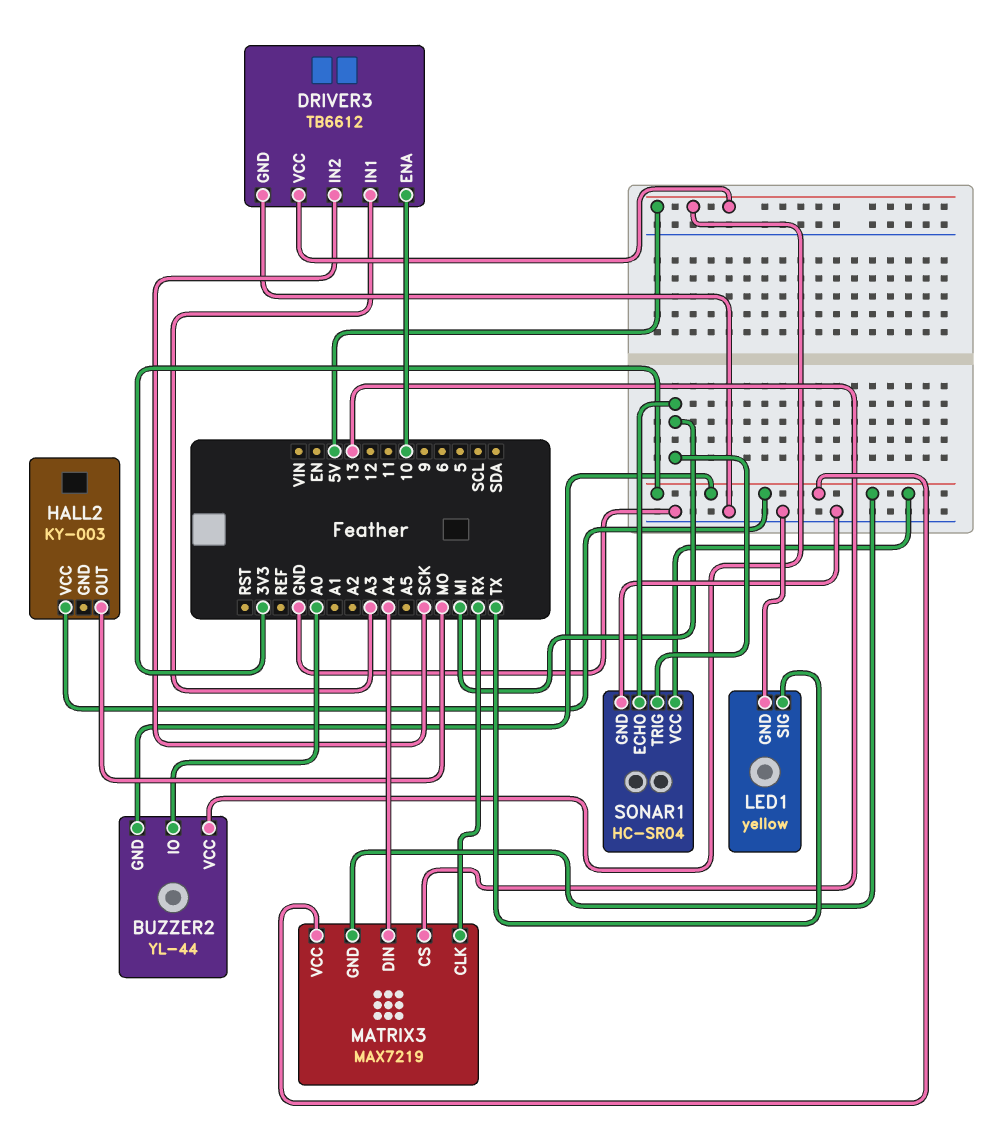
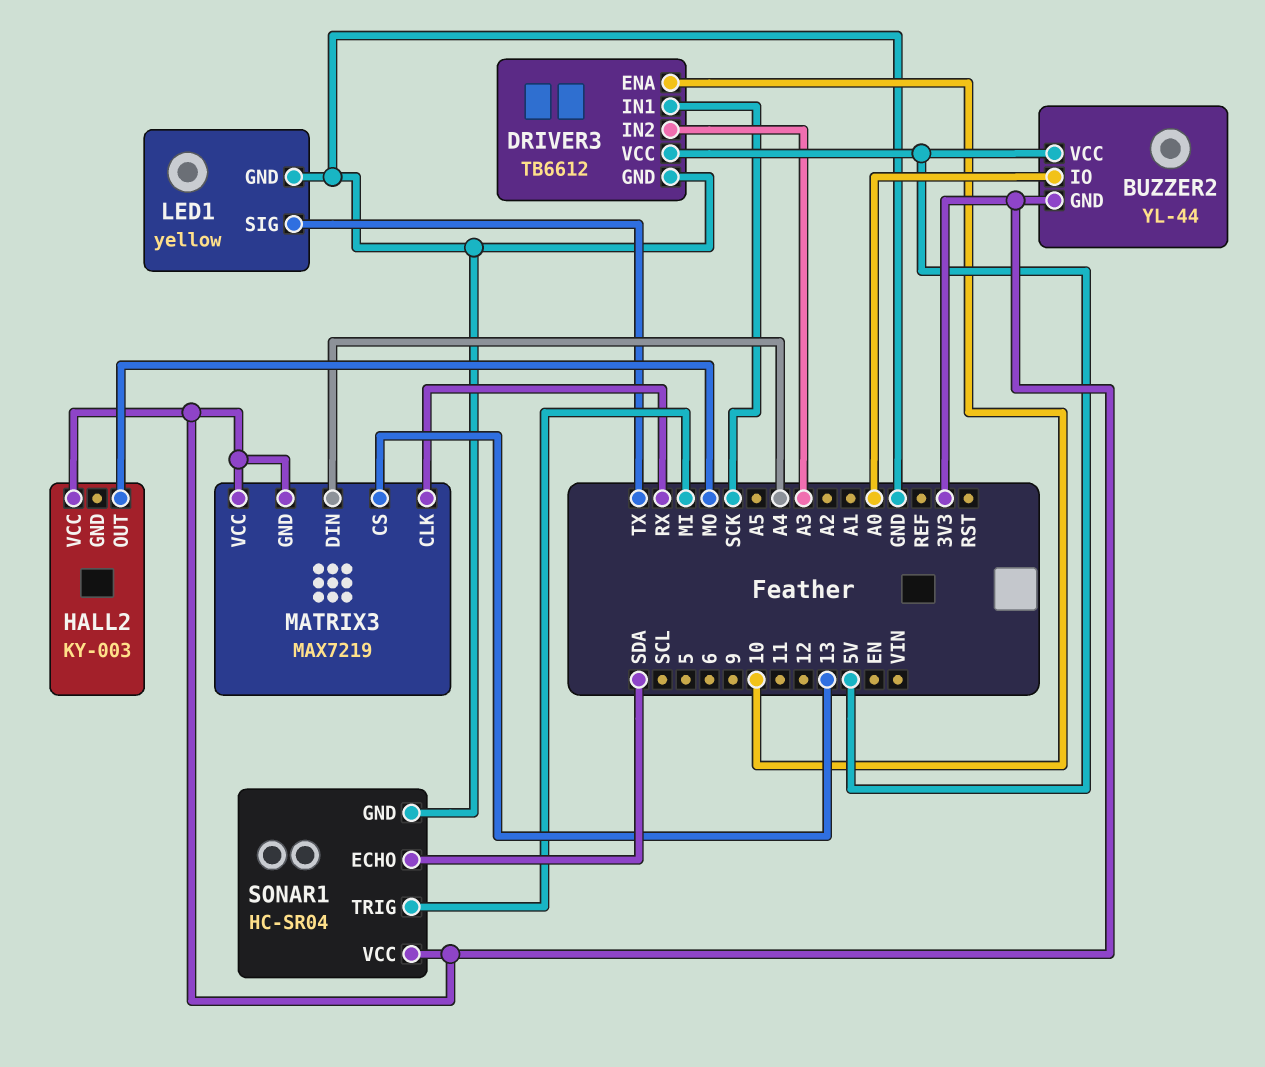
DRIVER3 pin IN1: A3 -> SCK
DRIVER3 pin IN2: SCK -> A3
SONAR1 pin ECHO: MI -> SDA

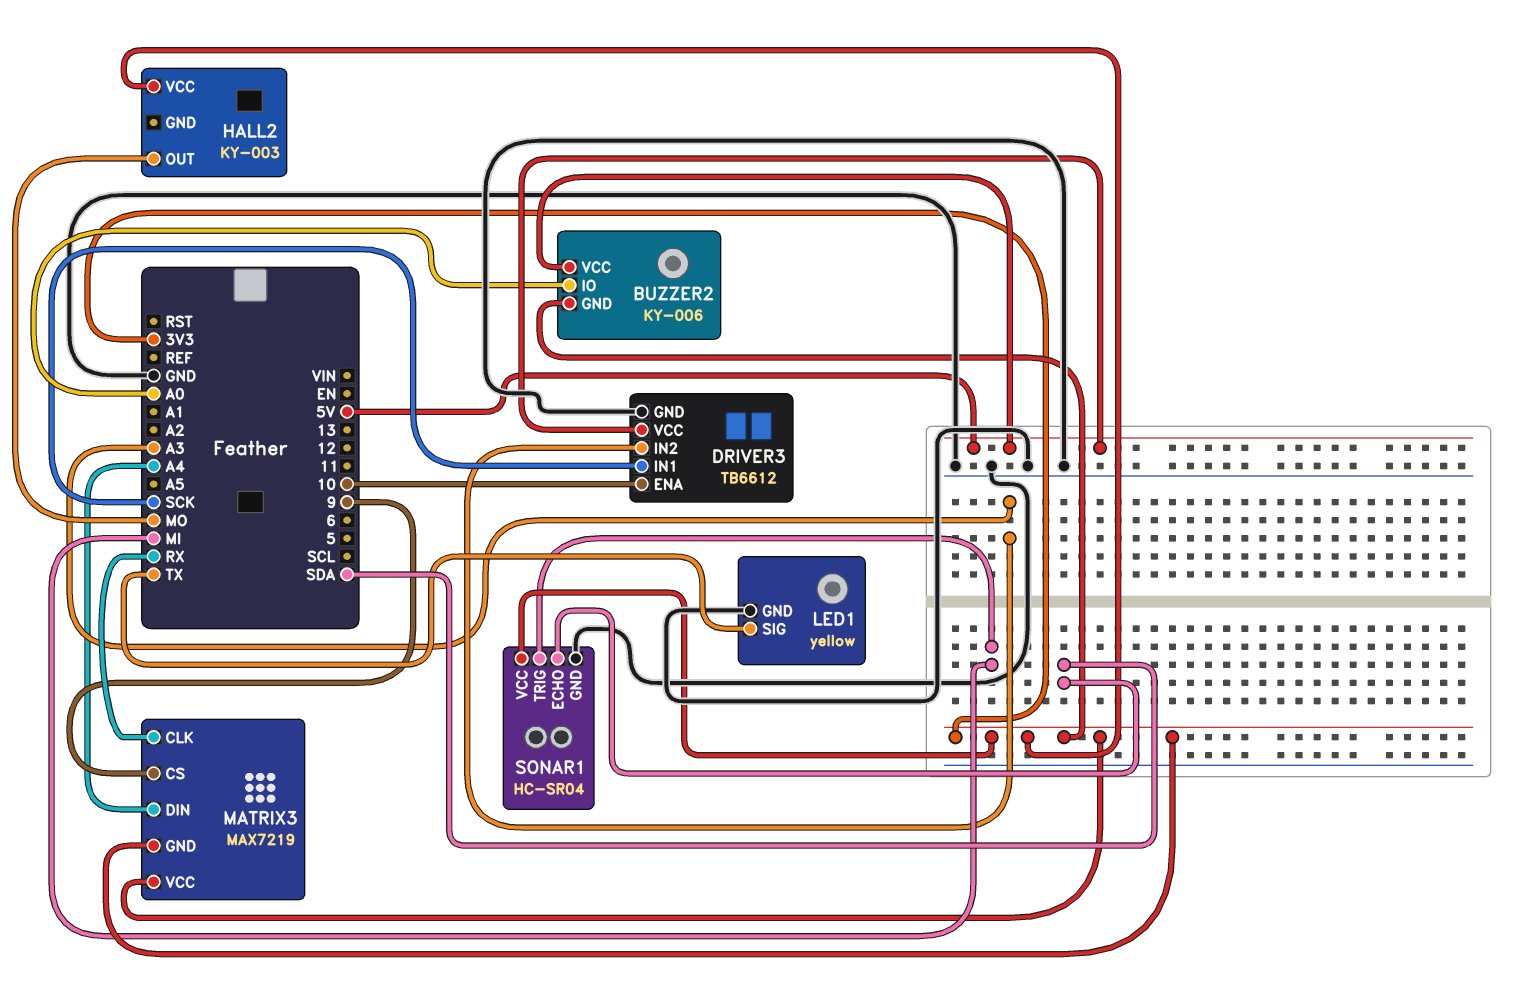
BUZZER2: YL-44 -> KY-006
MATRIX3 pin CS: 13 -> 9

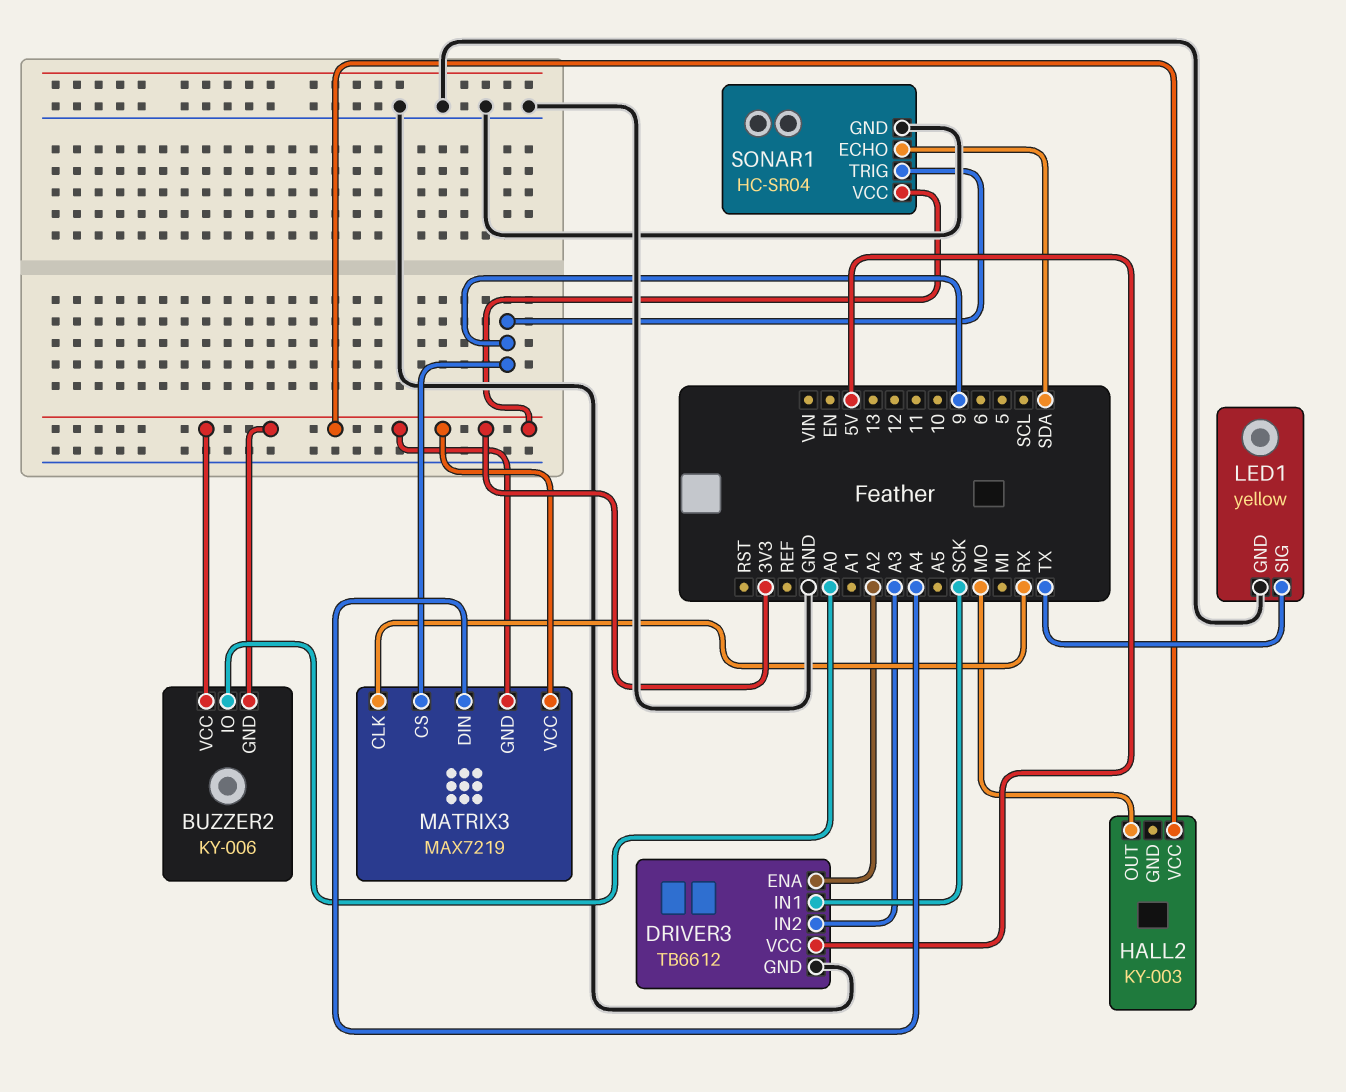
BUZZER2 pin VCC: 5V -> 3V3
DRIVER3 pin ENA: 10 -> A2
SONAR1 pin TRIG: MI -> 9

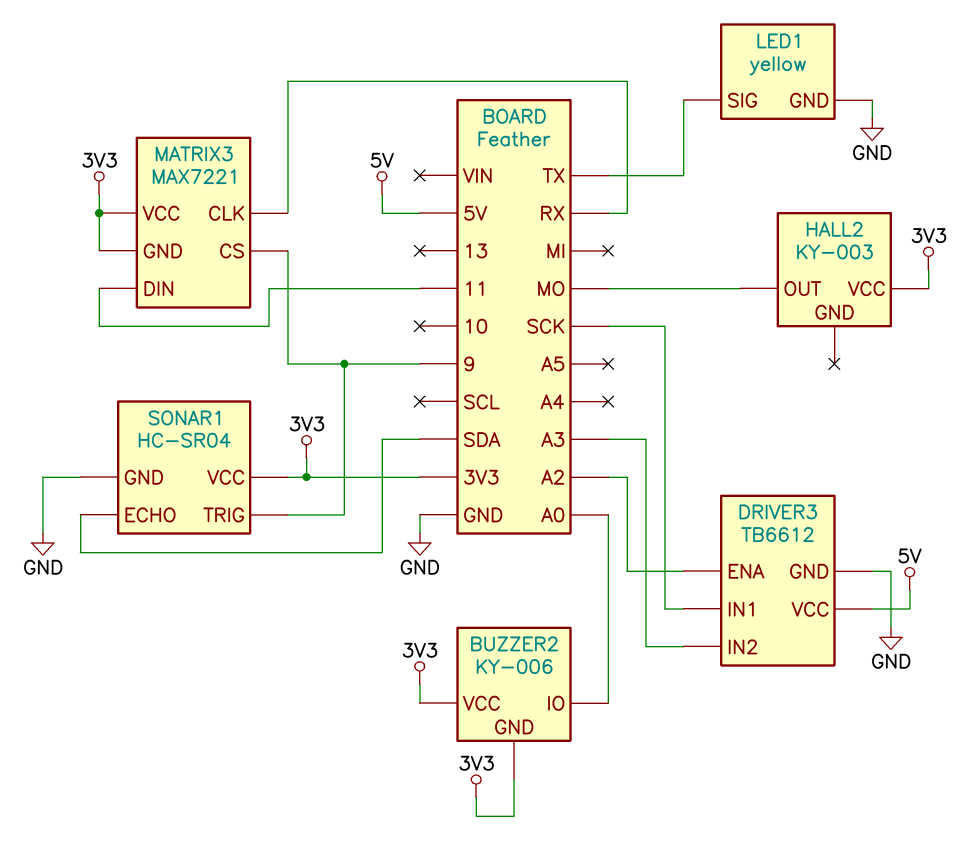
MATRIX3: MAX7219 -> MAX7221
MATRIX3 pin DIN: A4 -> 11

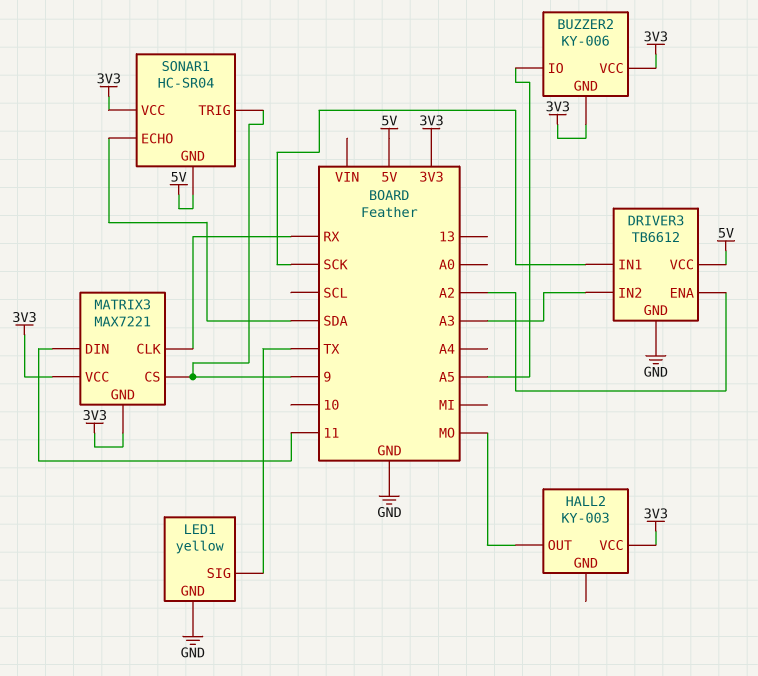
BUZZER2 pin IO: A0 -> A5
SONAR1 pin GND: GND -> 5V

